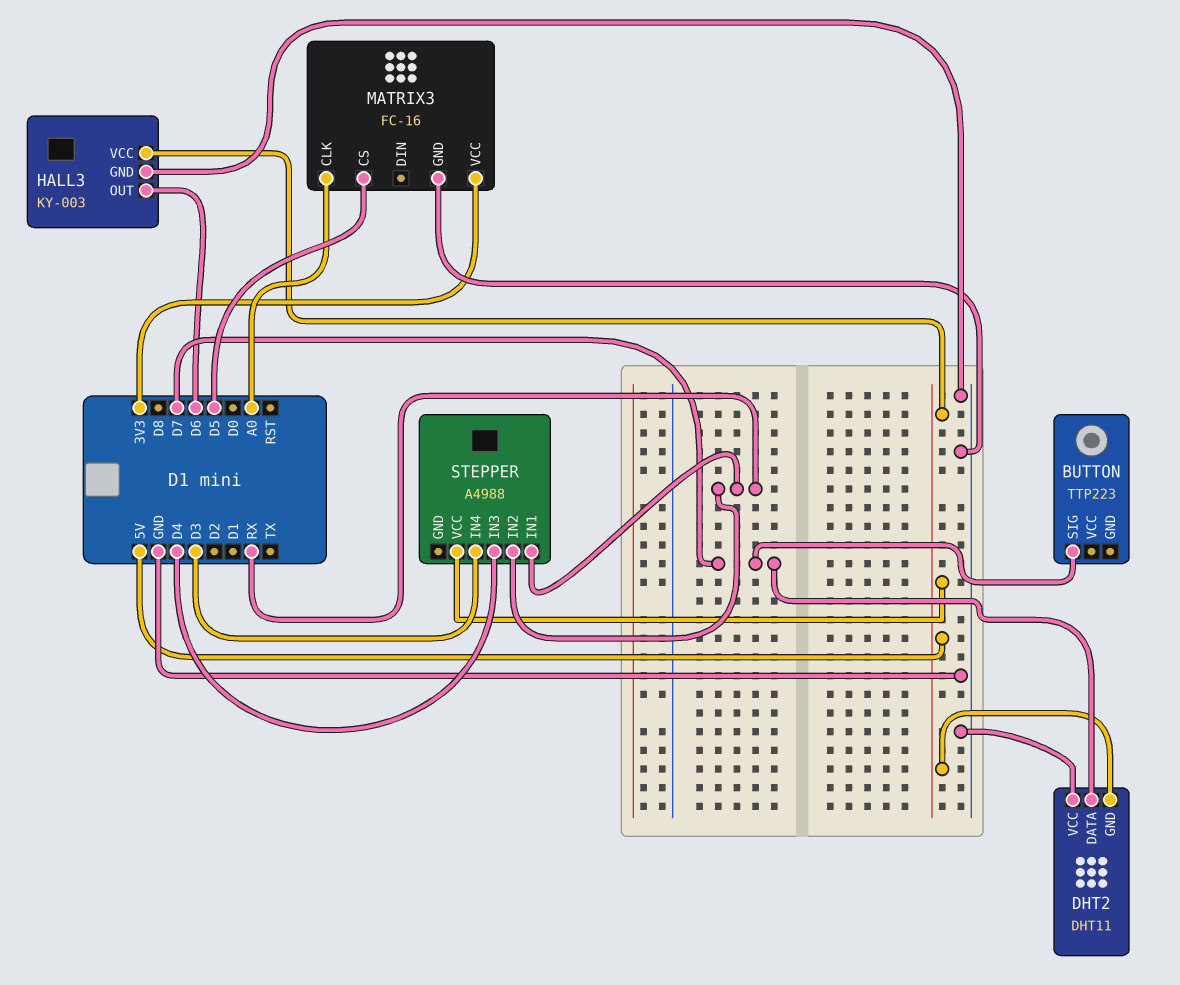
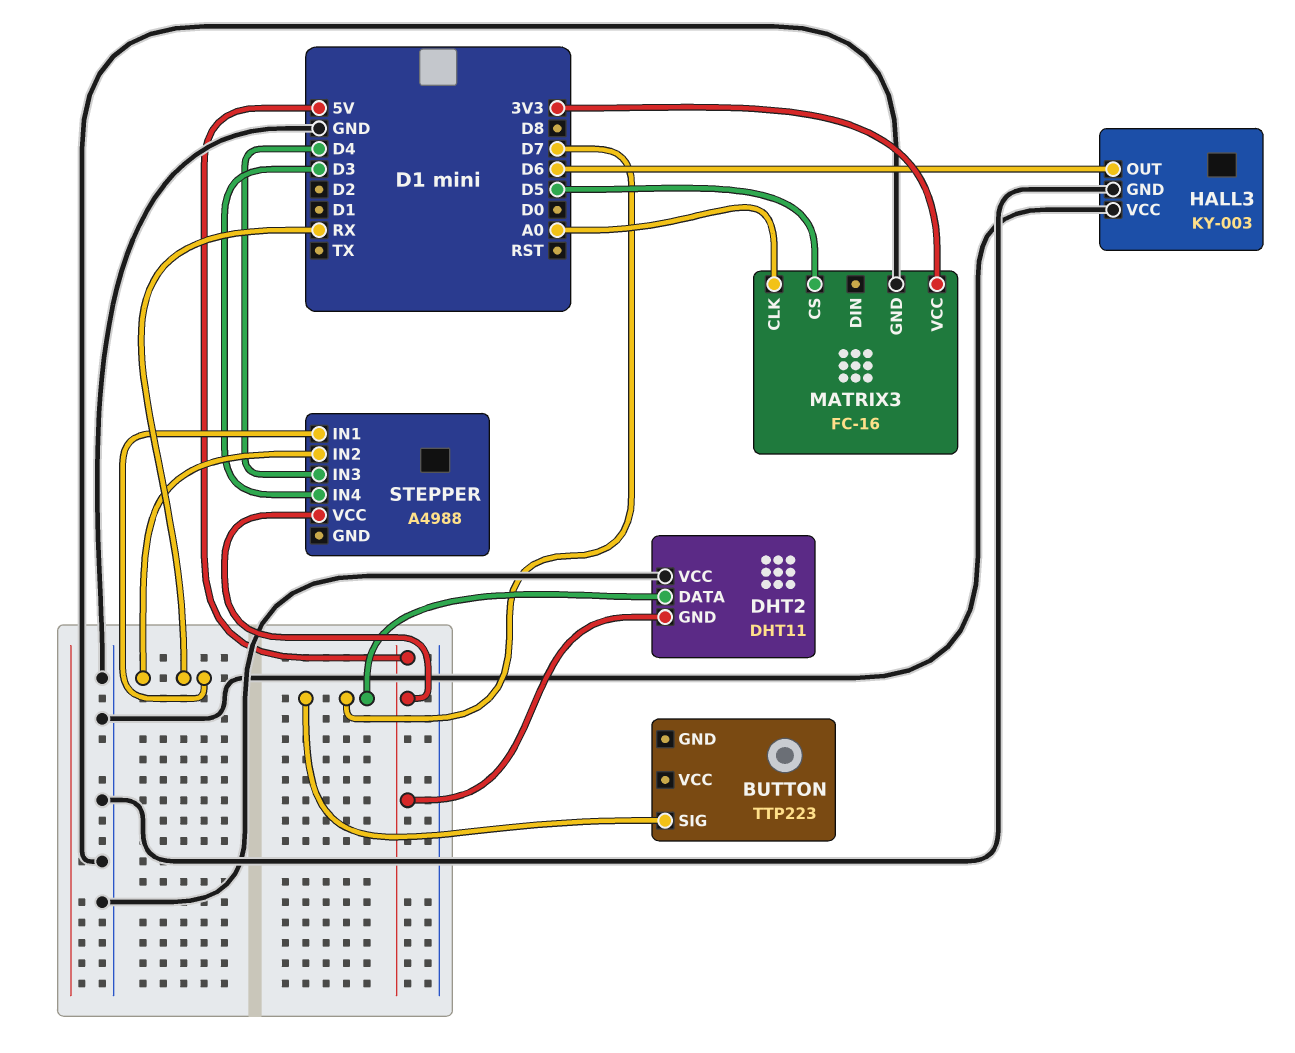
HALL3 pin VCC: 5V -> GND

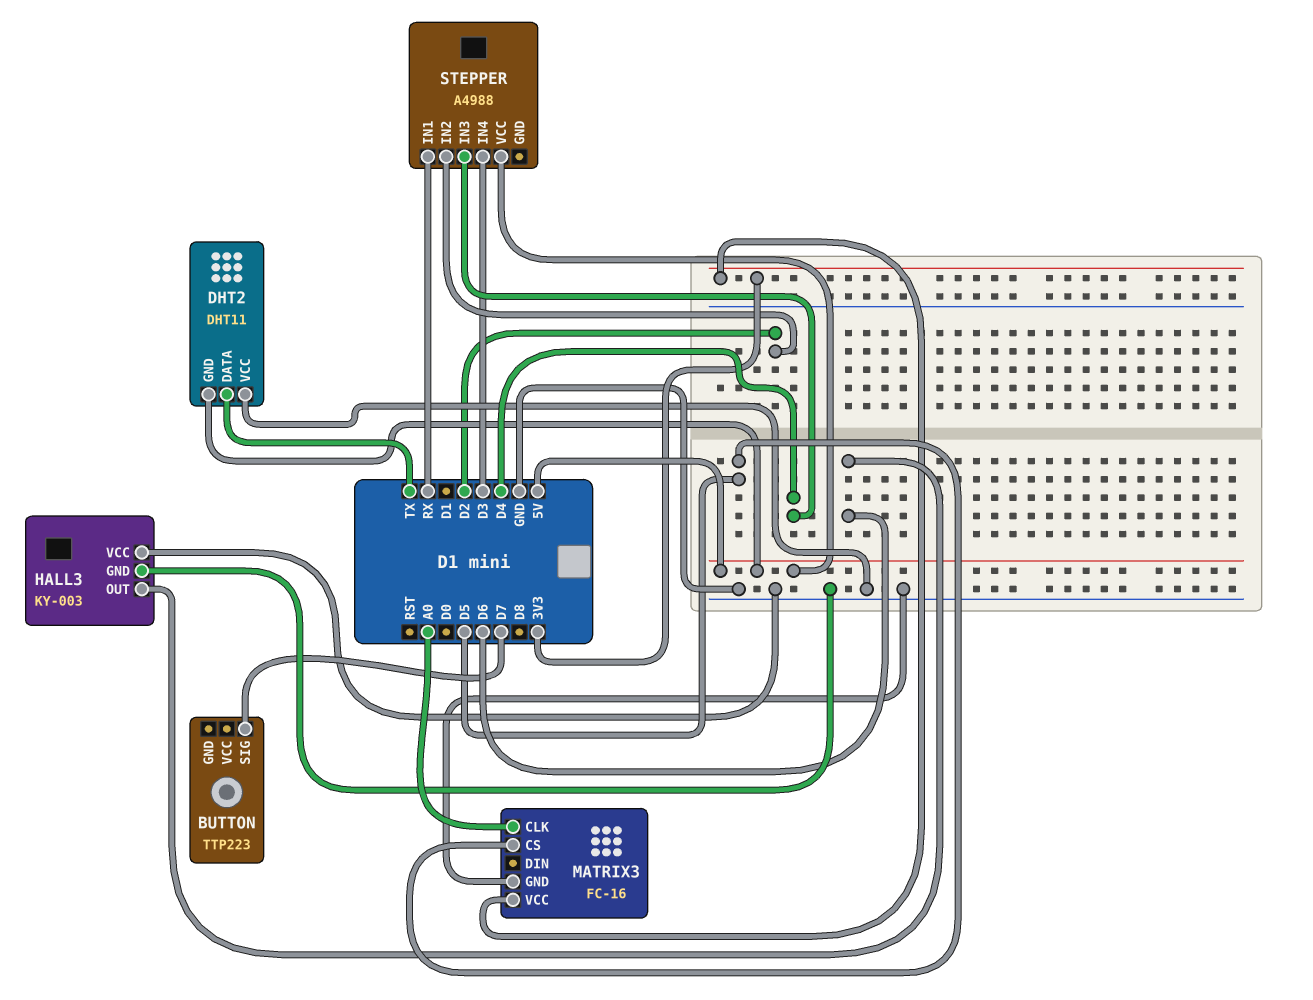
DHT2 pin DATA: D7 -> TX
STEPPER pin IN2: RX -> D2

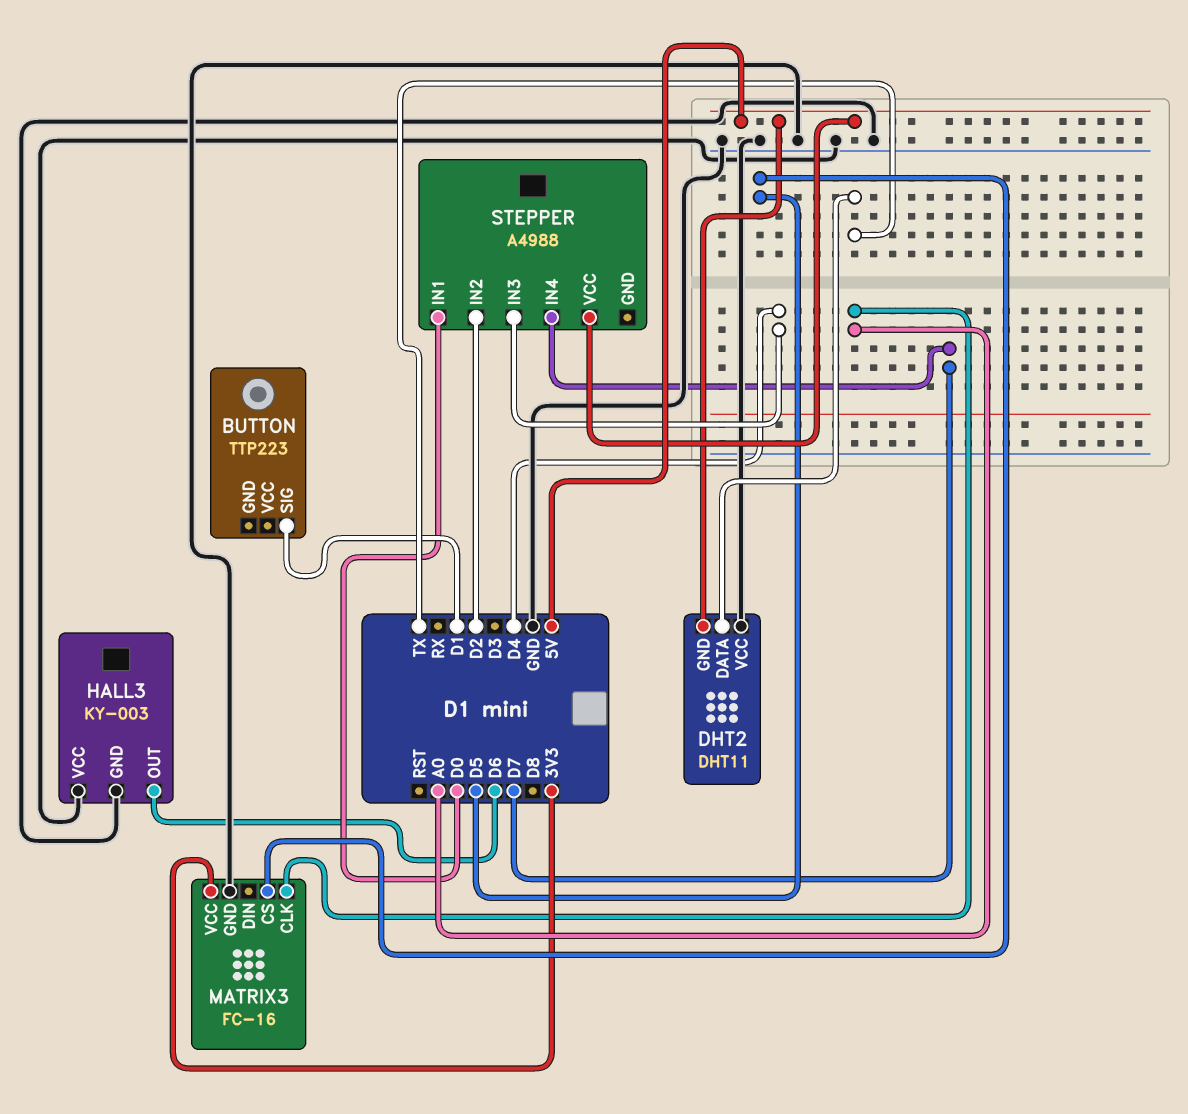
BUTTON pin SIG: D7 -> D1
STEPPER pin IN1: RX -> D0
STEPPER pin IN4: D3 -> D7

